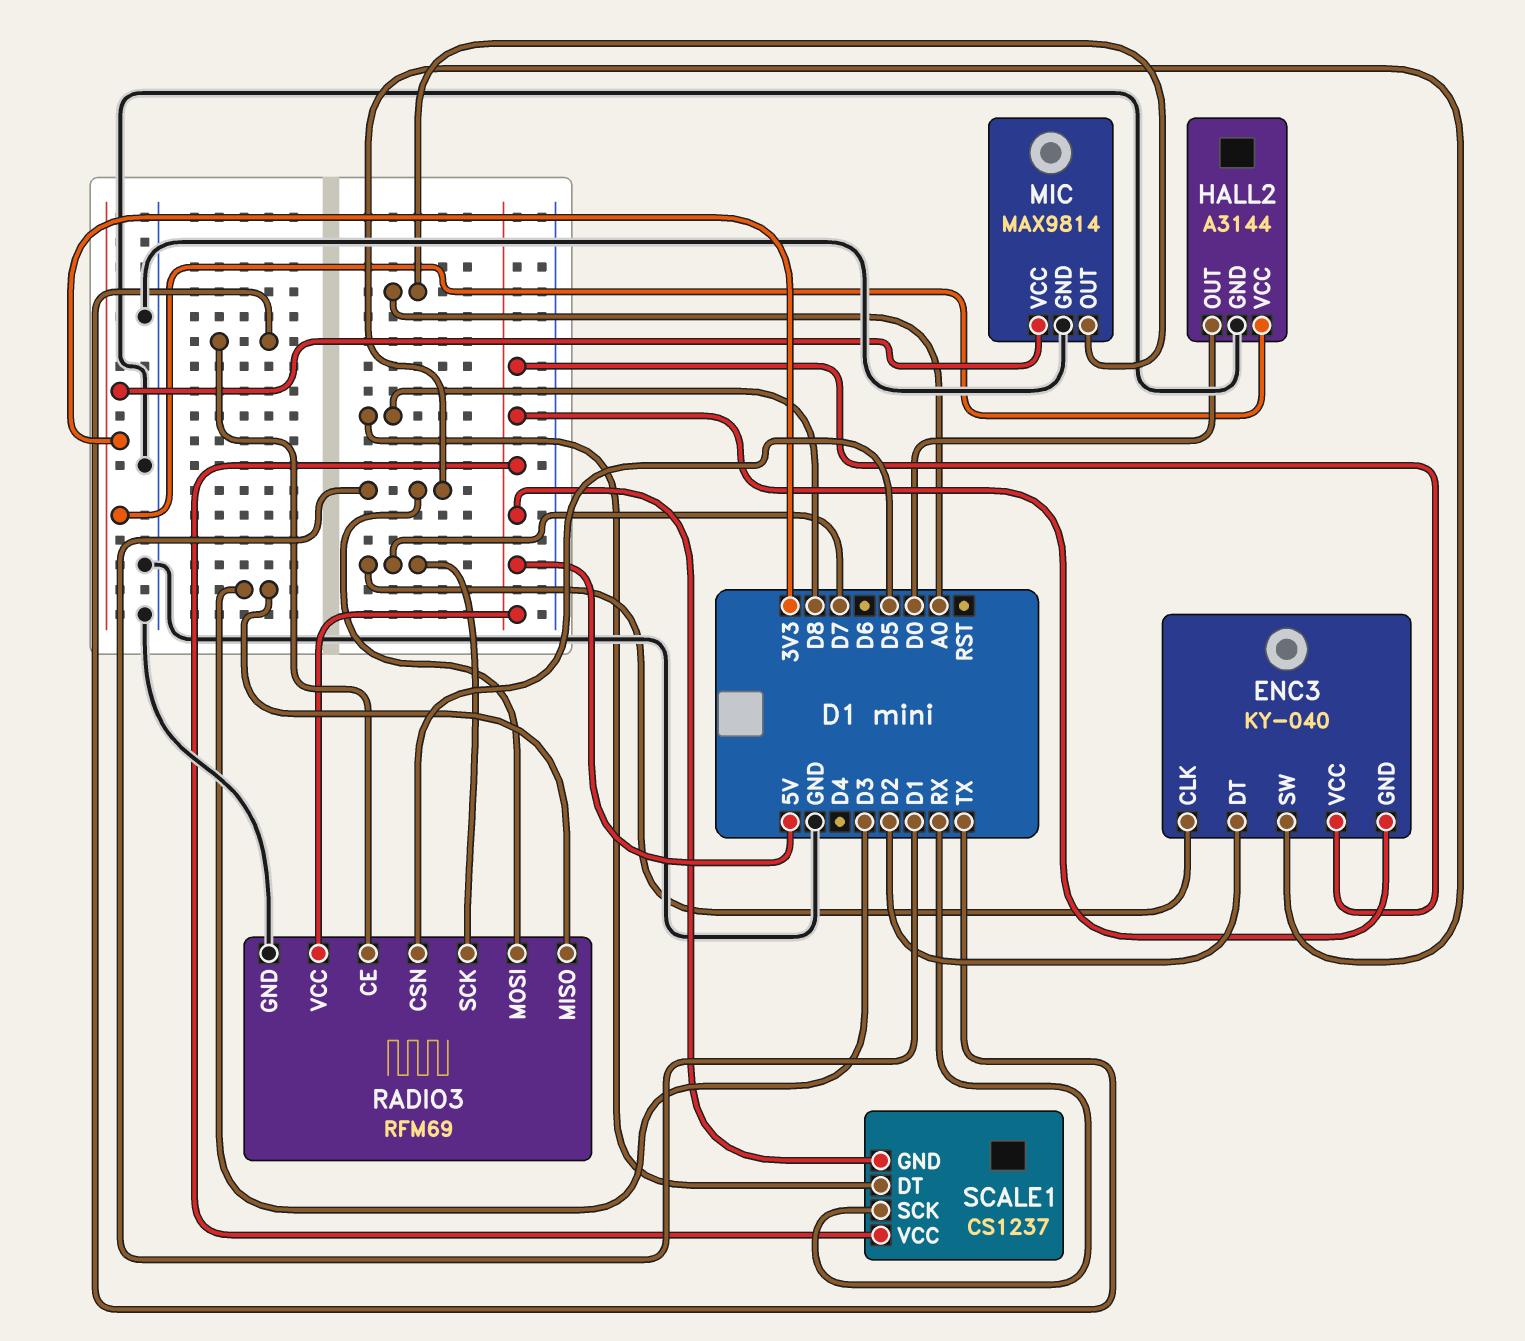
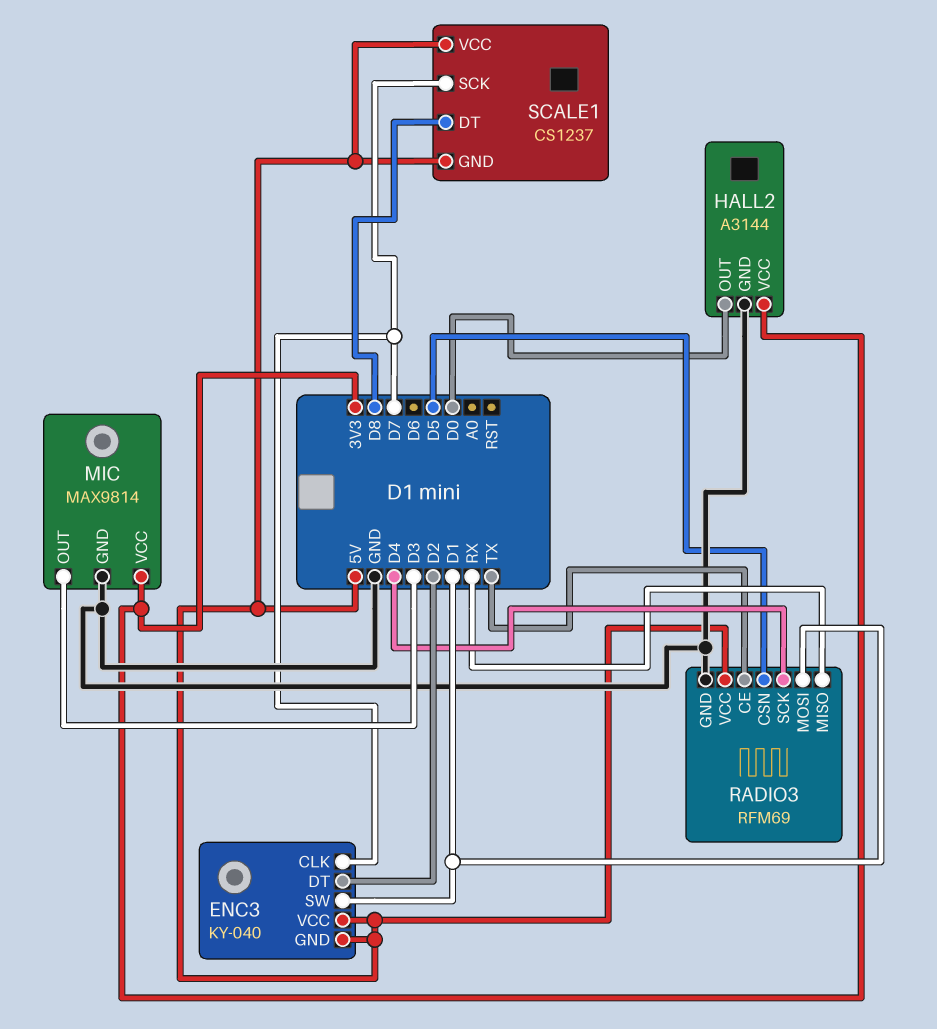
MIC pin OUT: A0 -> D3
RADIO3 pin MISO: D3 -> RX
RADIO3 pin SCK: D7 -> D4
SCALE1 pin SCK: RX -> D7

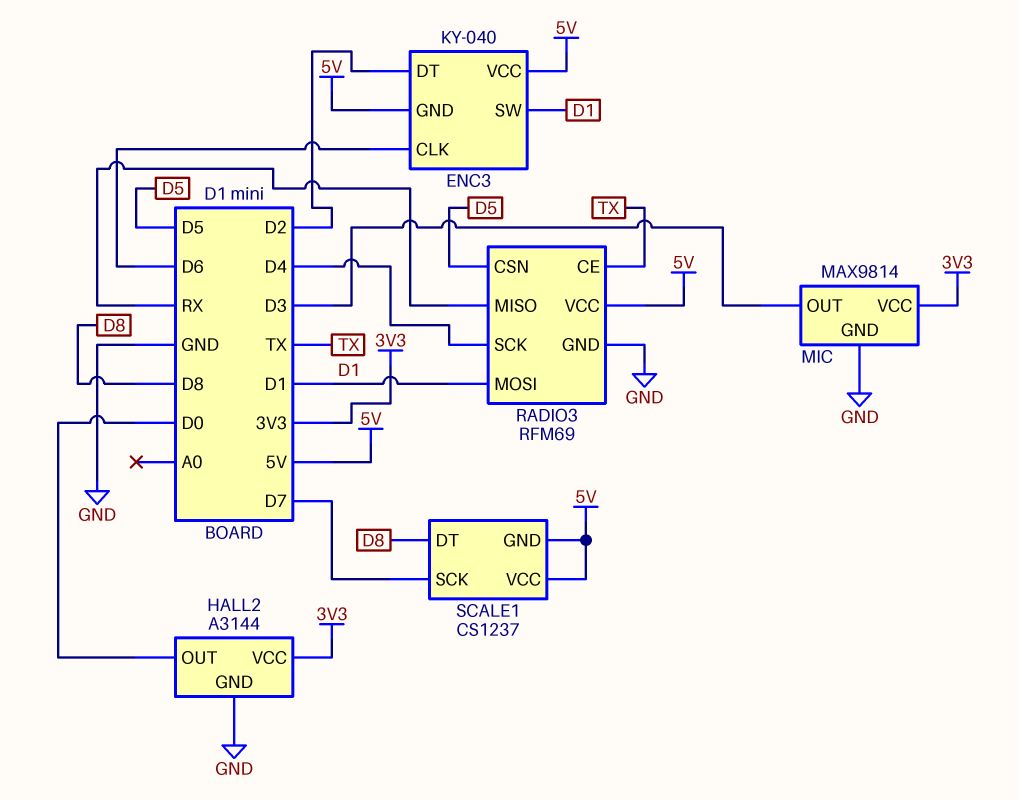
ENC3 pin CLK: D7 -> D6

